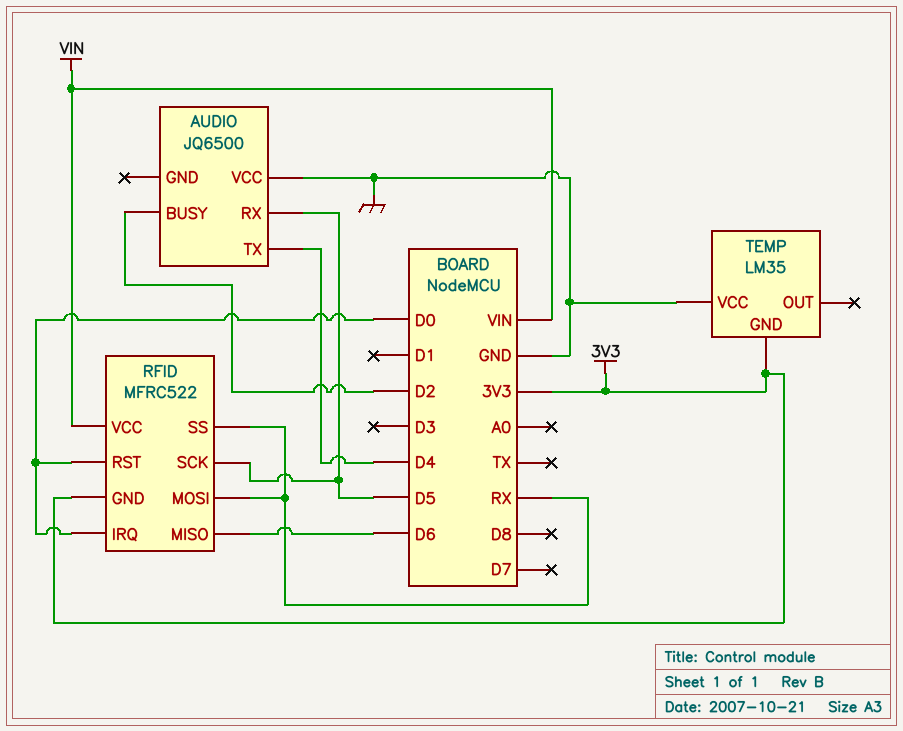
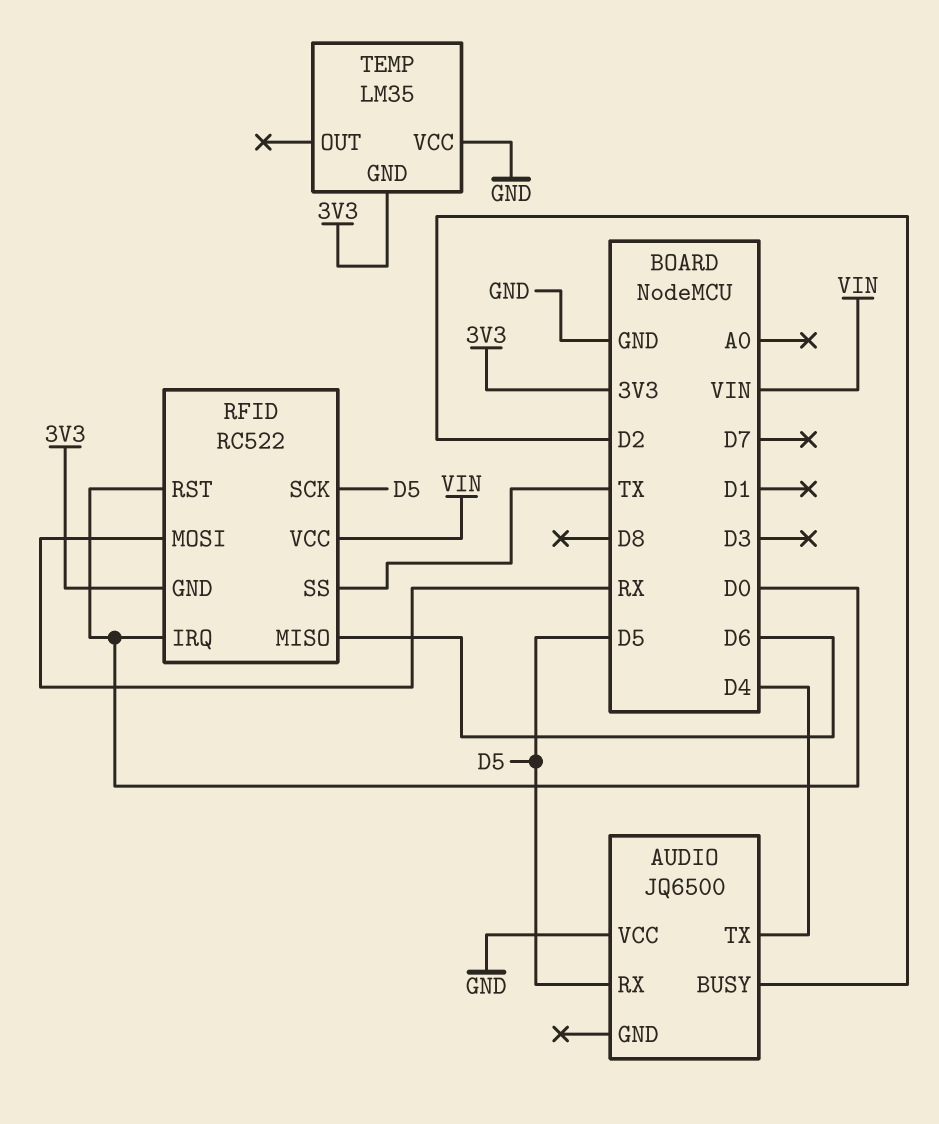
RFID: MFRC522 -> RC522
RFID pin SS: RX -> TX

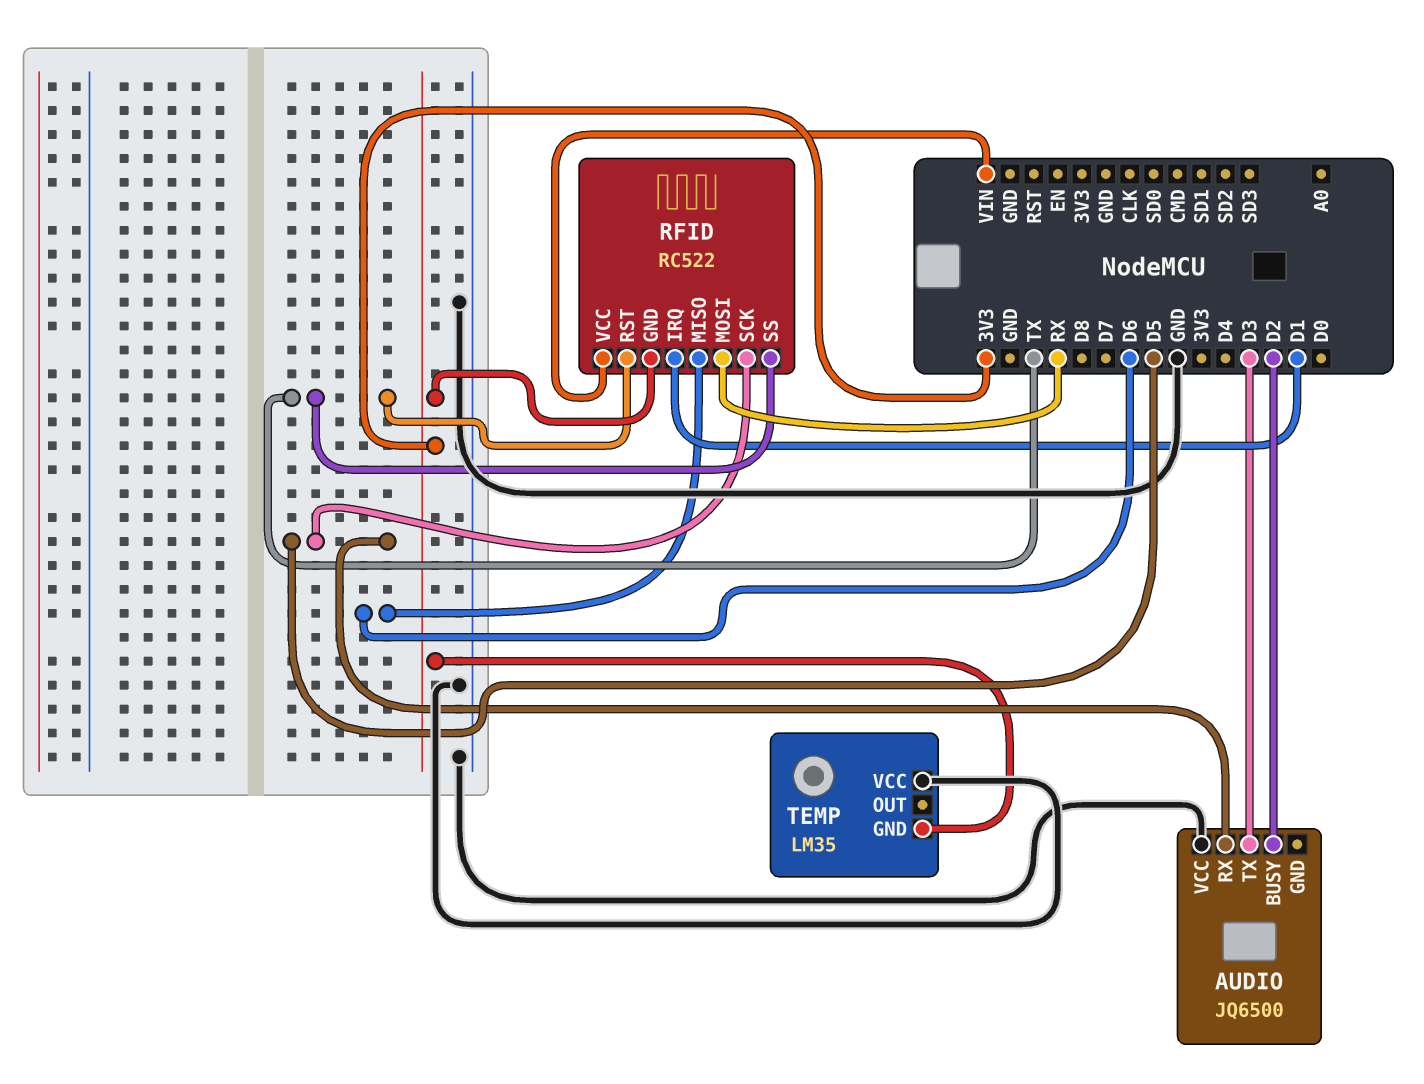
AUDIO pin TX: D4 -> D3
RFID pin IRQ: D0 -> D1
RFID pin RST: D0 -> TX

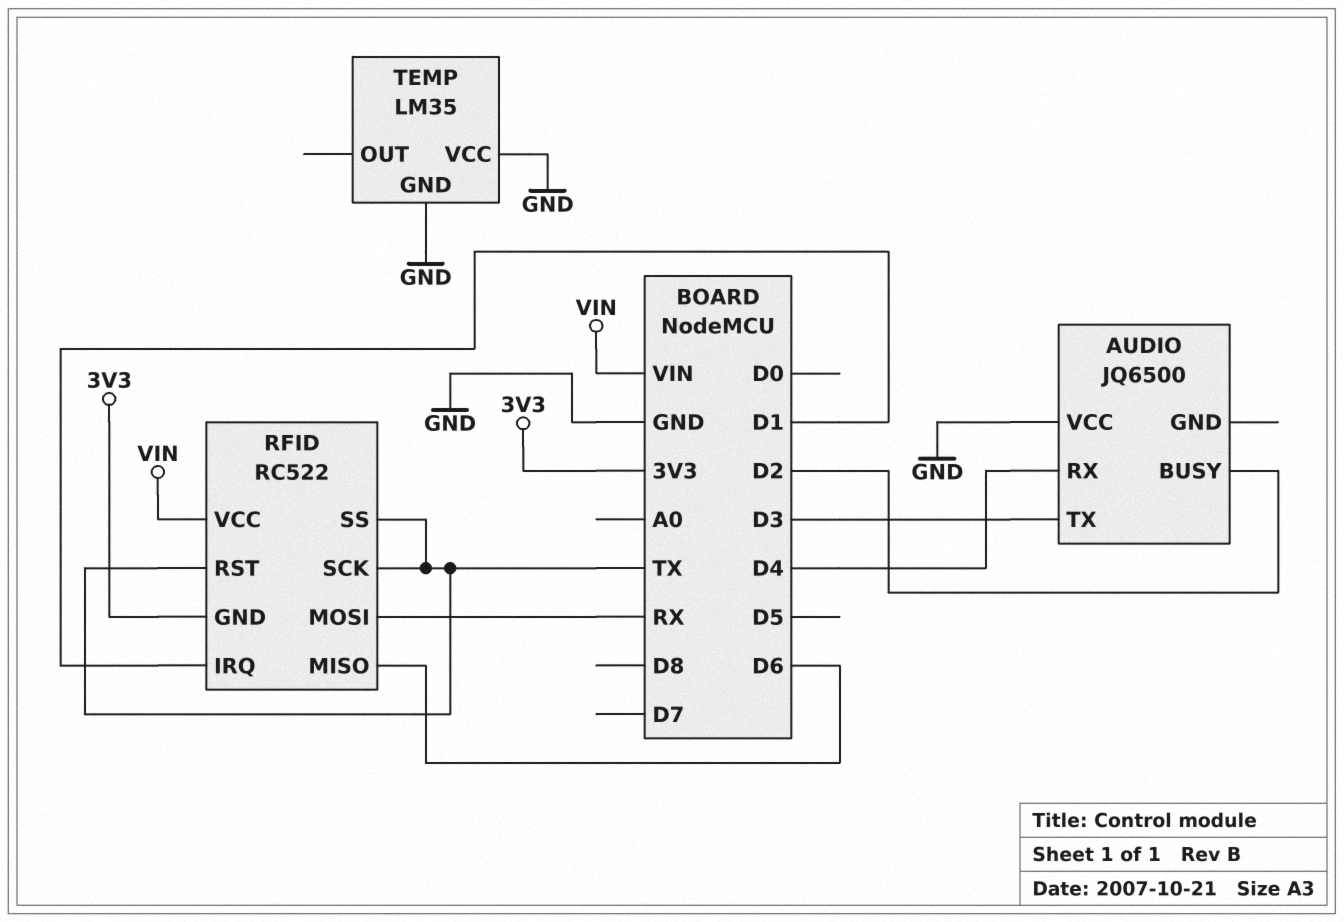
AUDIO pin RX: D5 -> D4
RFID pin SCK: D5 -> TX
TEMP pin GND: 3V3 -> GND

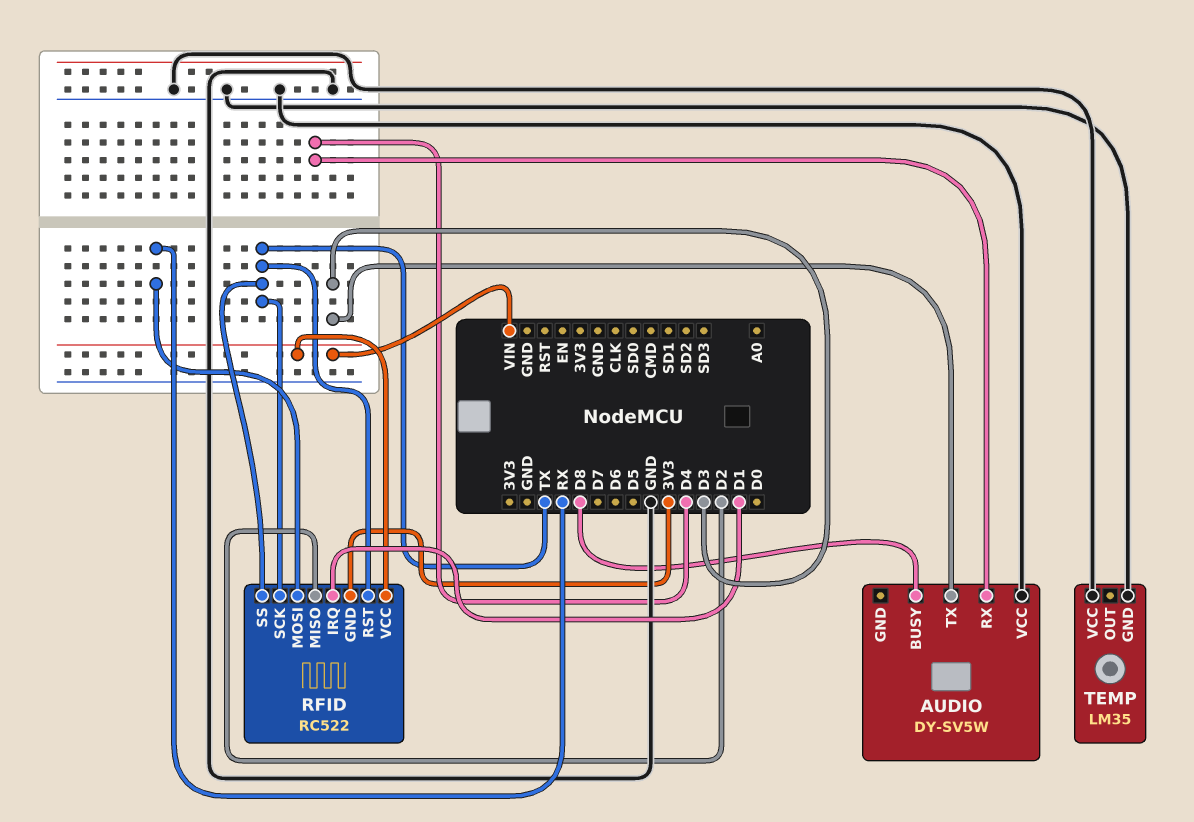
AUDIO: JQ6500 -> DY-SV5W
AUDIO pin BUSY: D2 -> D8
RFID pin MISO: D6 -> D2

